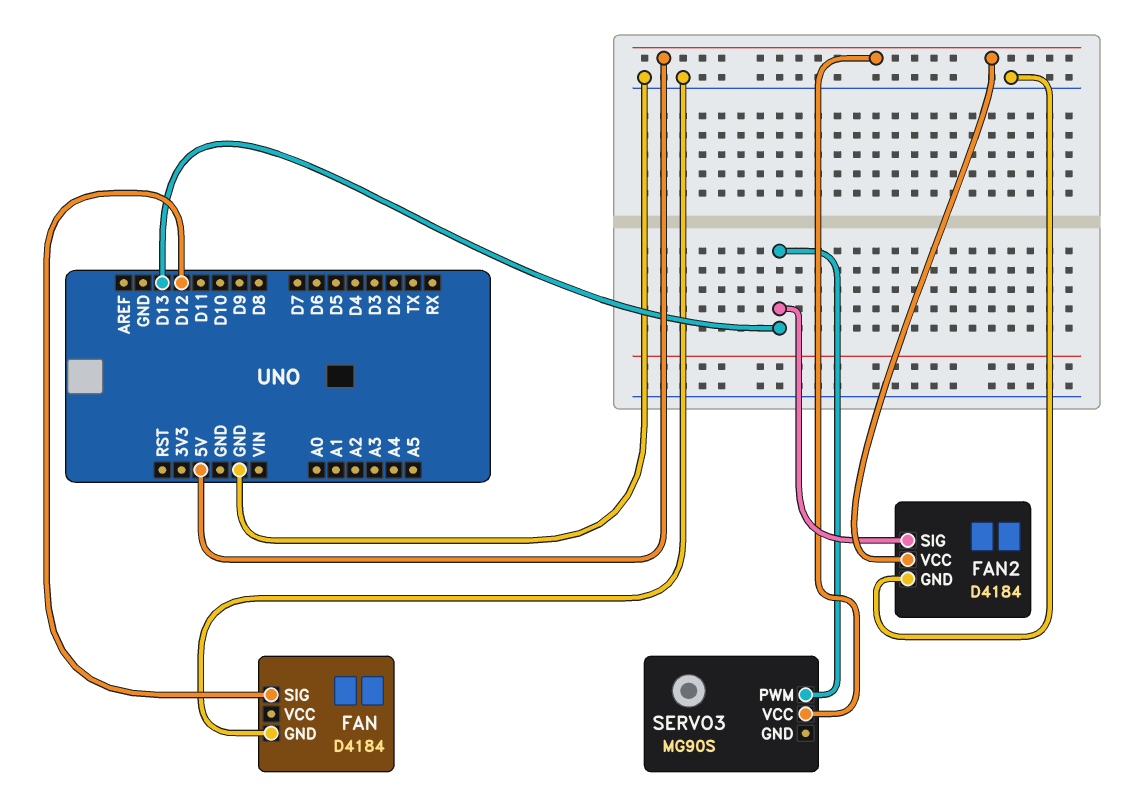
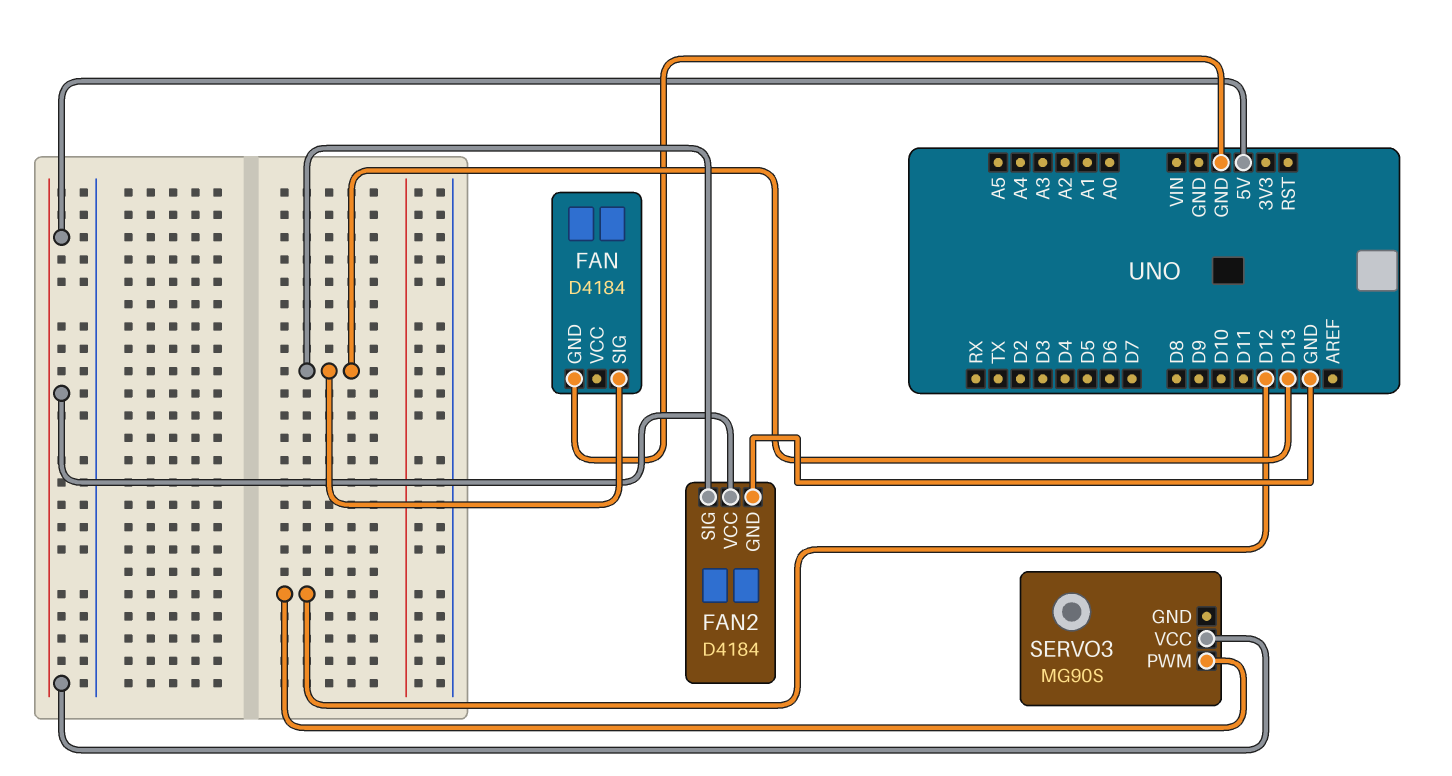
FAN pin SIG: D12 -> D13
SERVO3 pin PWM: D13 -> D12

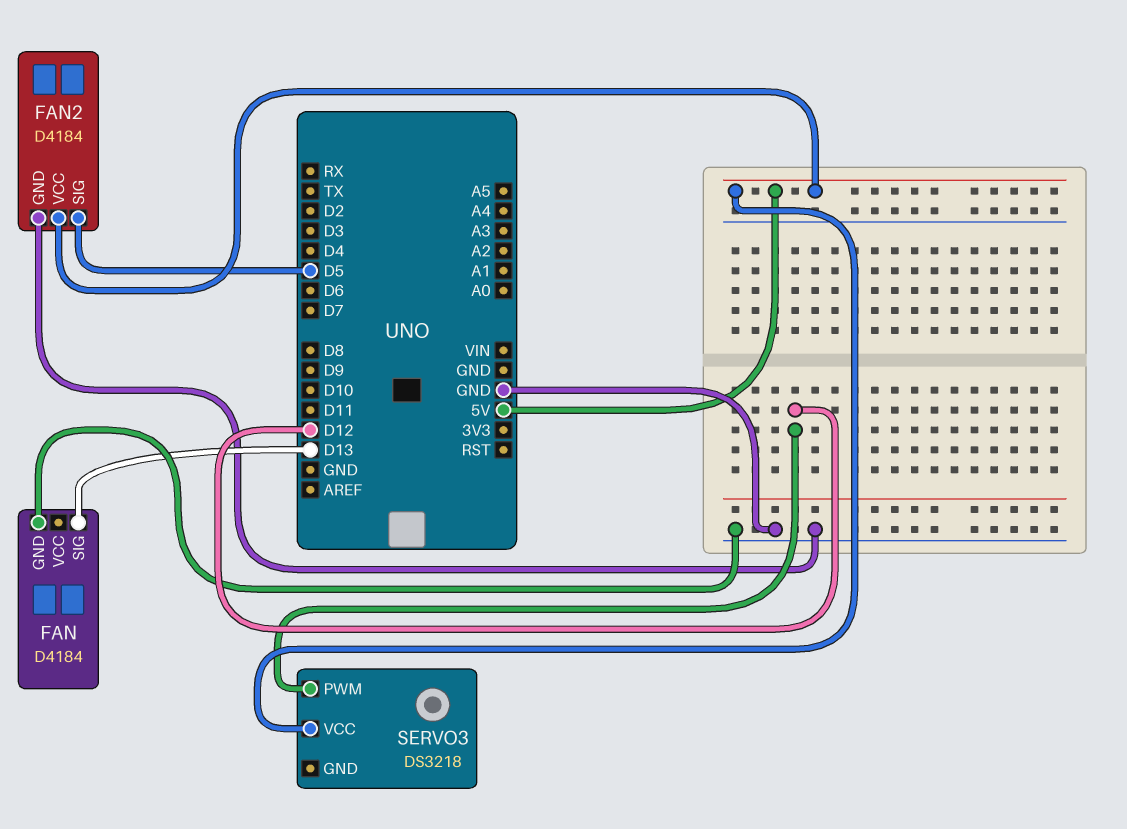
FAN2 pin SIG: D13 -> D5
SERVO3: MG90S -> DS3218

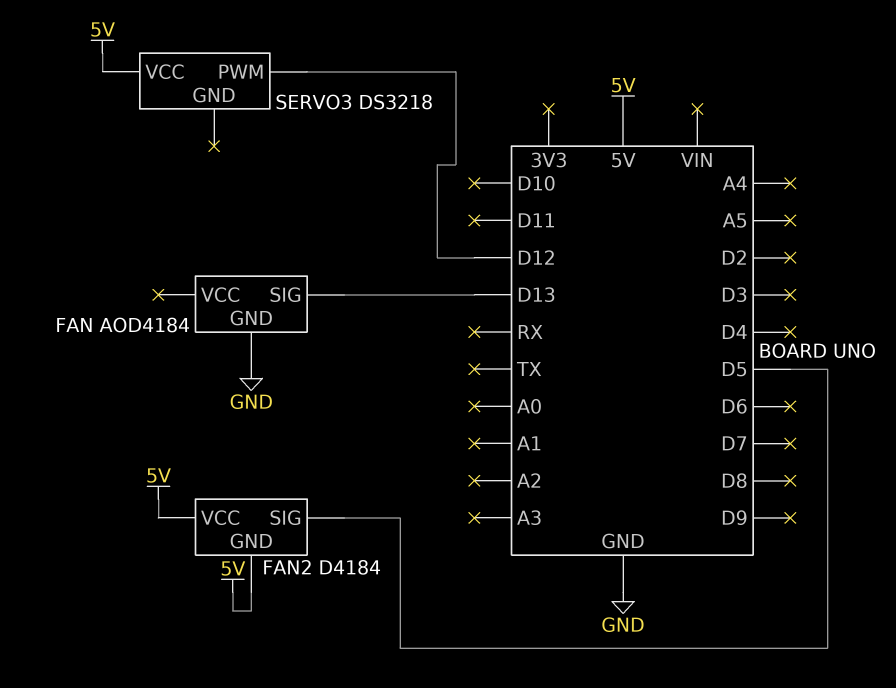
FAN: D4184 -> AOD4184
FAN2 pin GND: GND -> 5V

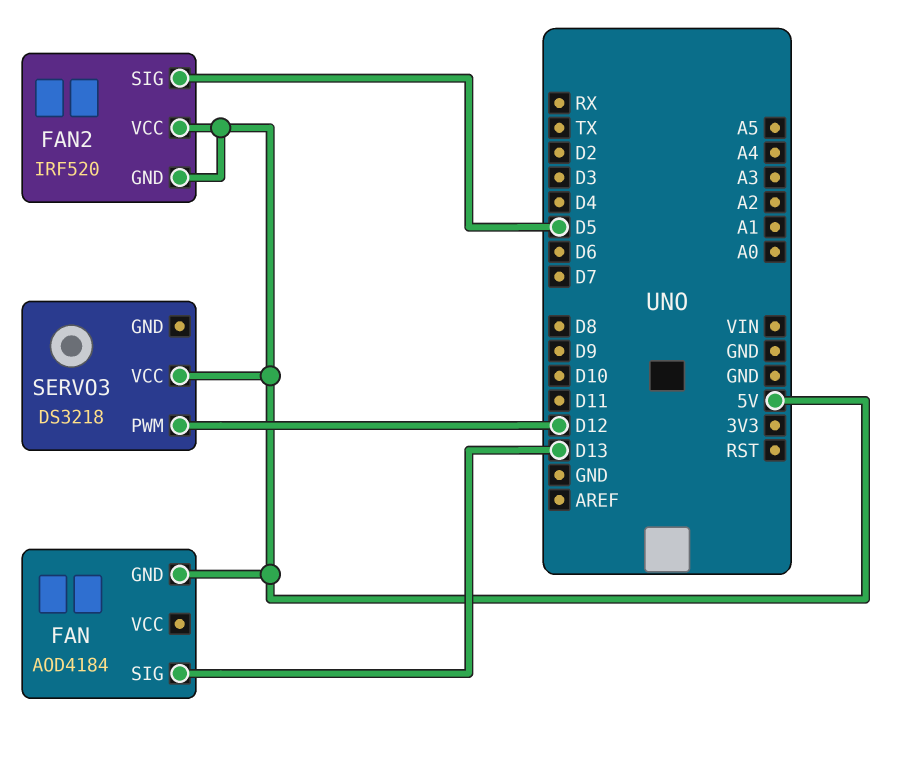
FAN pin GND: GND -> 5V
FAN2: D4184 -> IRF520

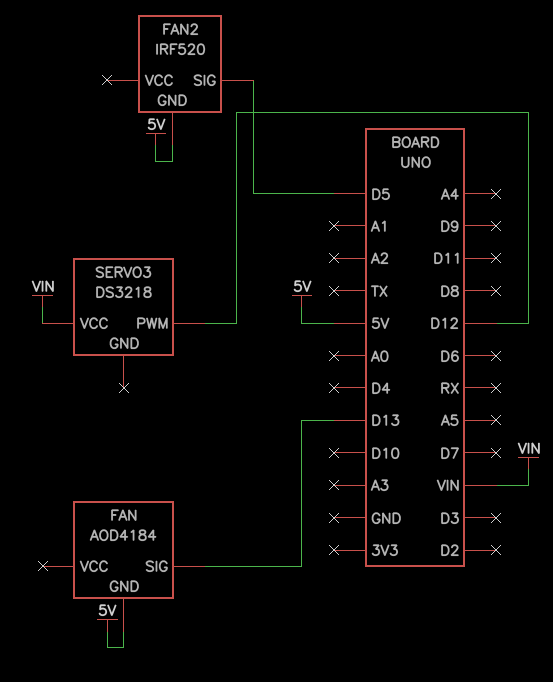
FAN2 pin VCC: 5V -> none
SERVO3 pin VCC: 5V -> VIN

